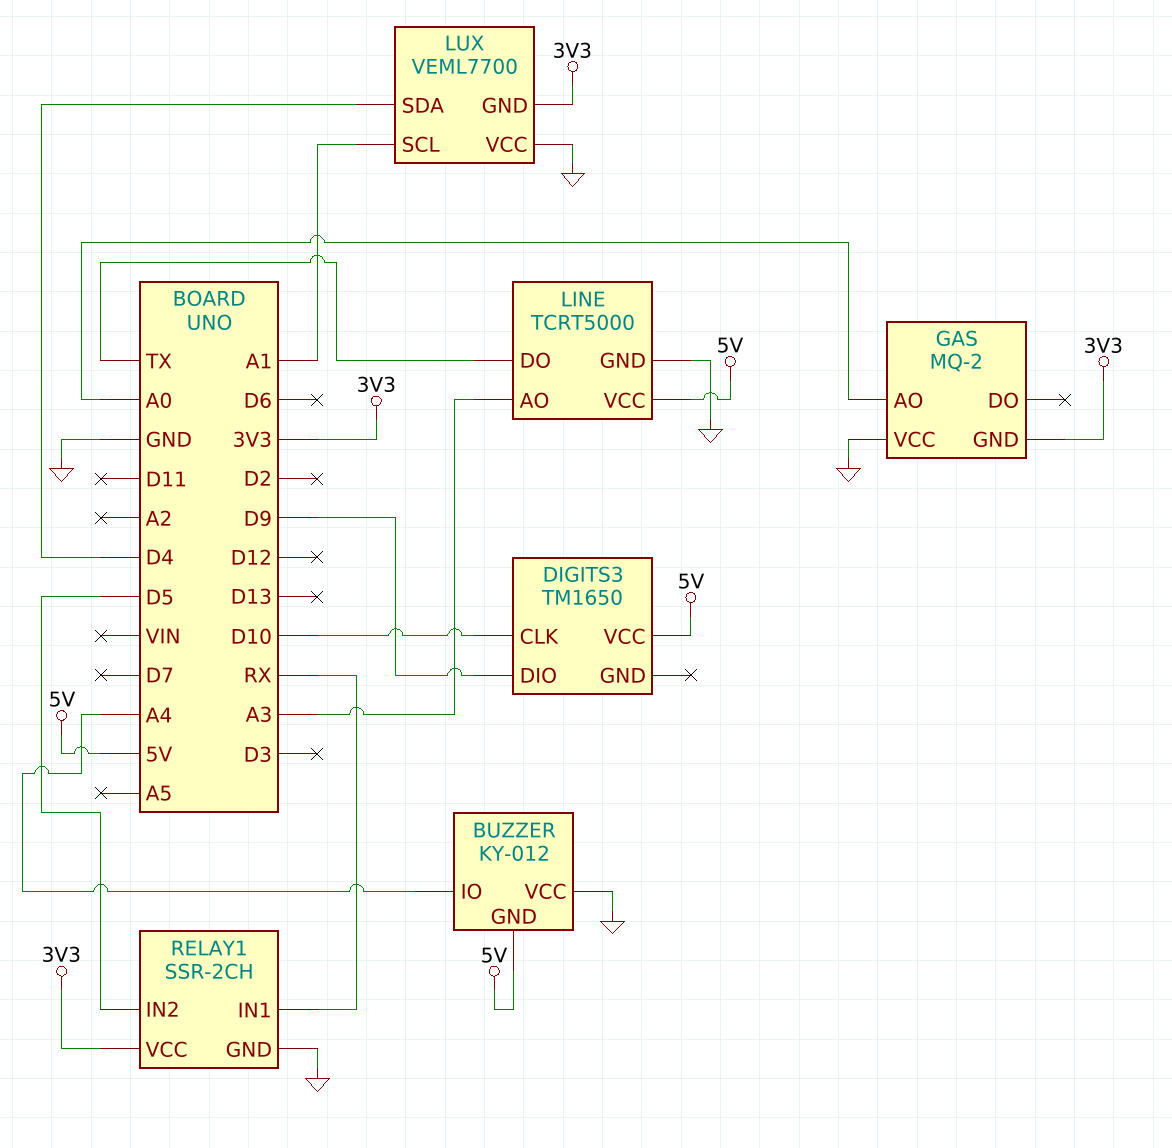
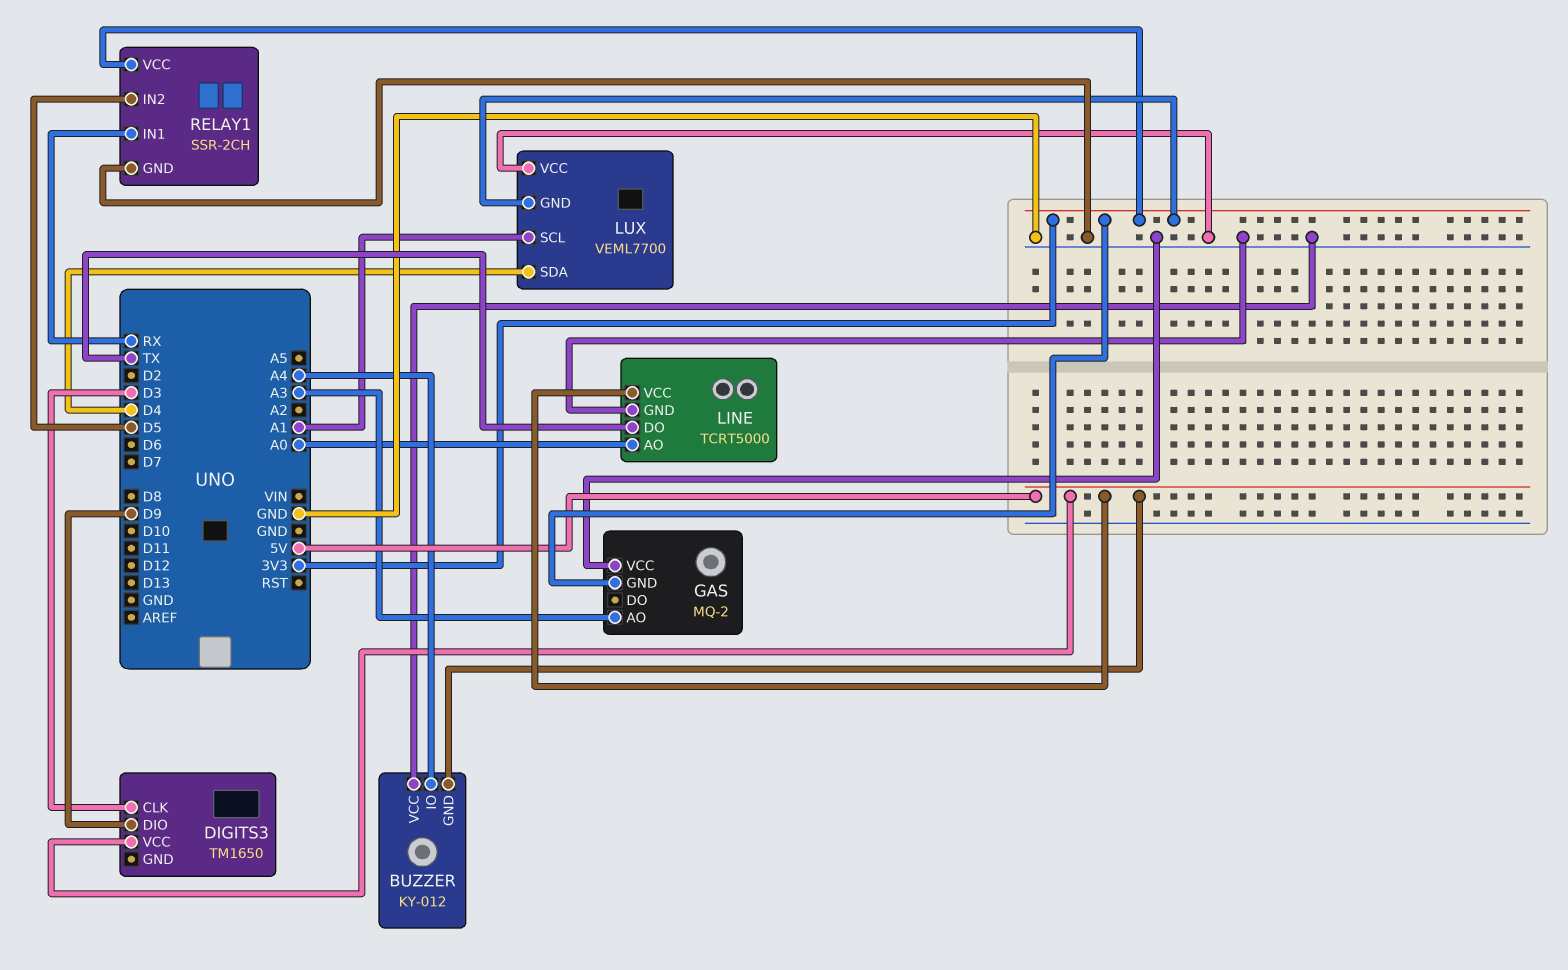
DIGITS3 pin CLK: D10 -> D3
GAS pin AO: A0 -> A3
LINE pin AO: A3 -> A0

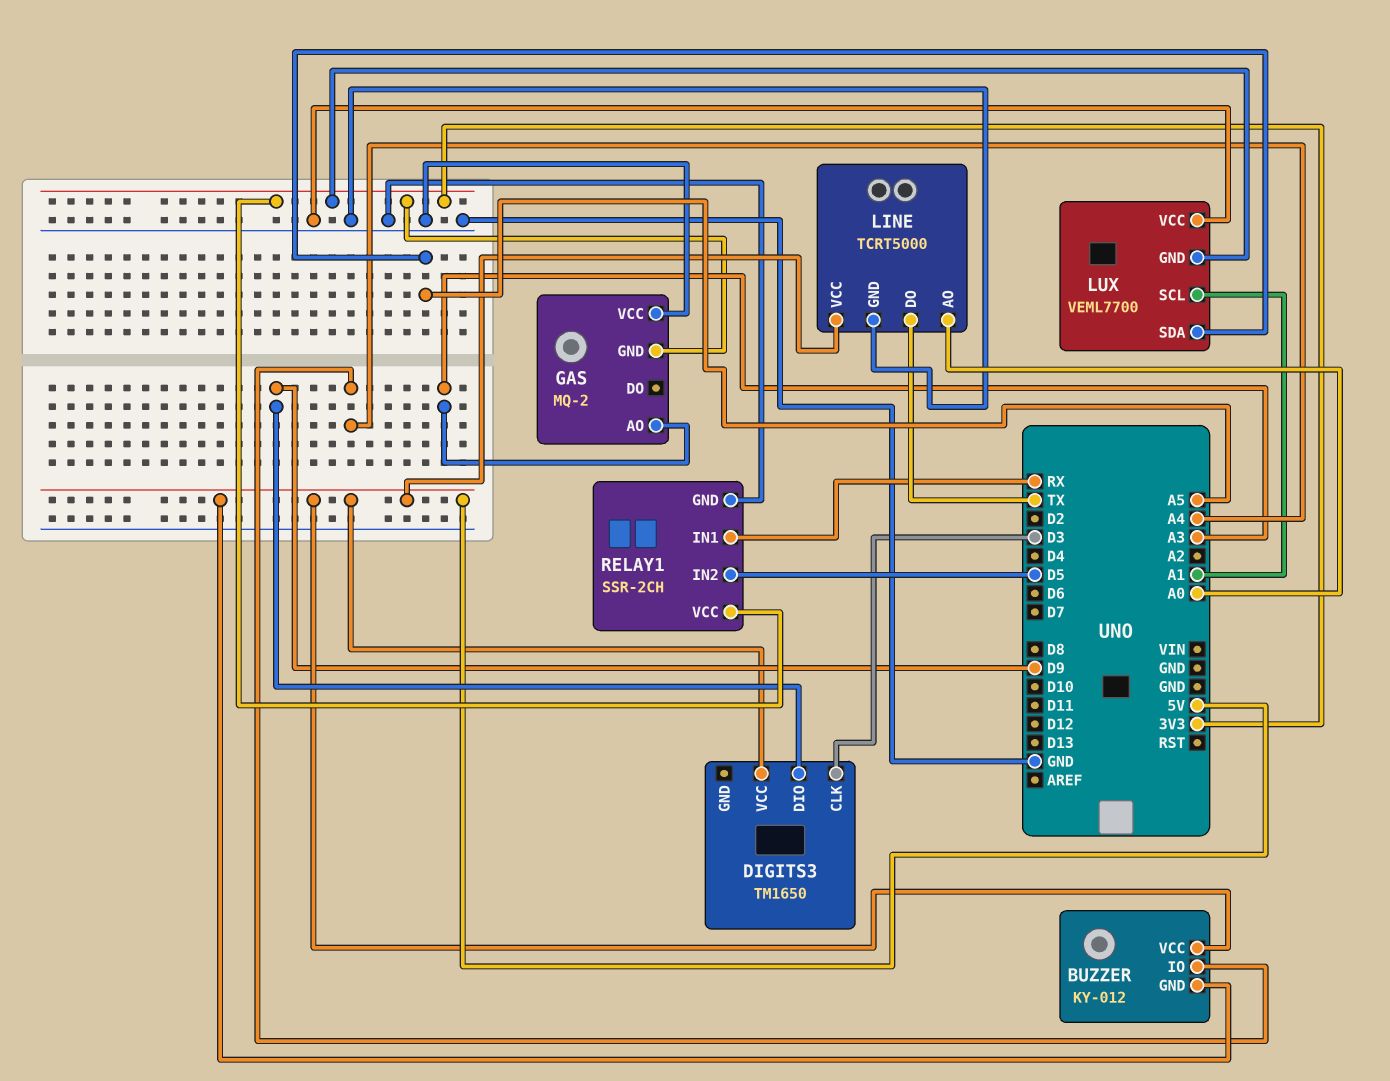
BUZZER pin VCC: GND -> 5V
LUX pin SDA: D4 -> A5

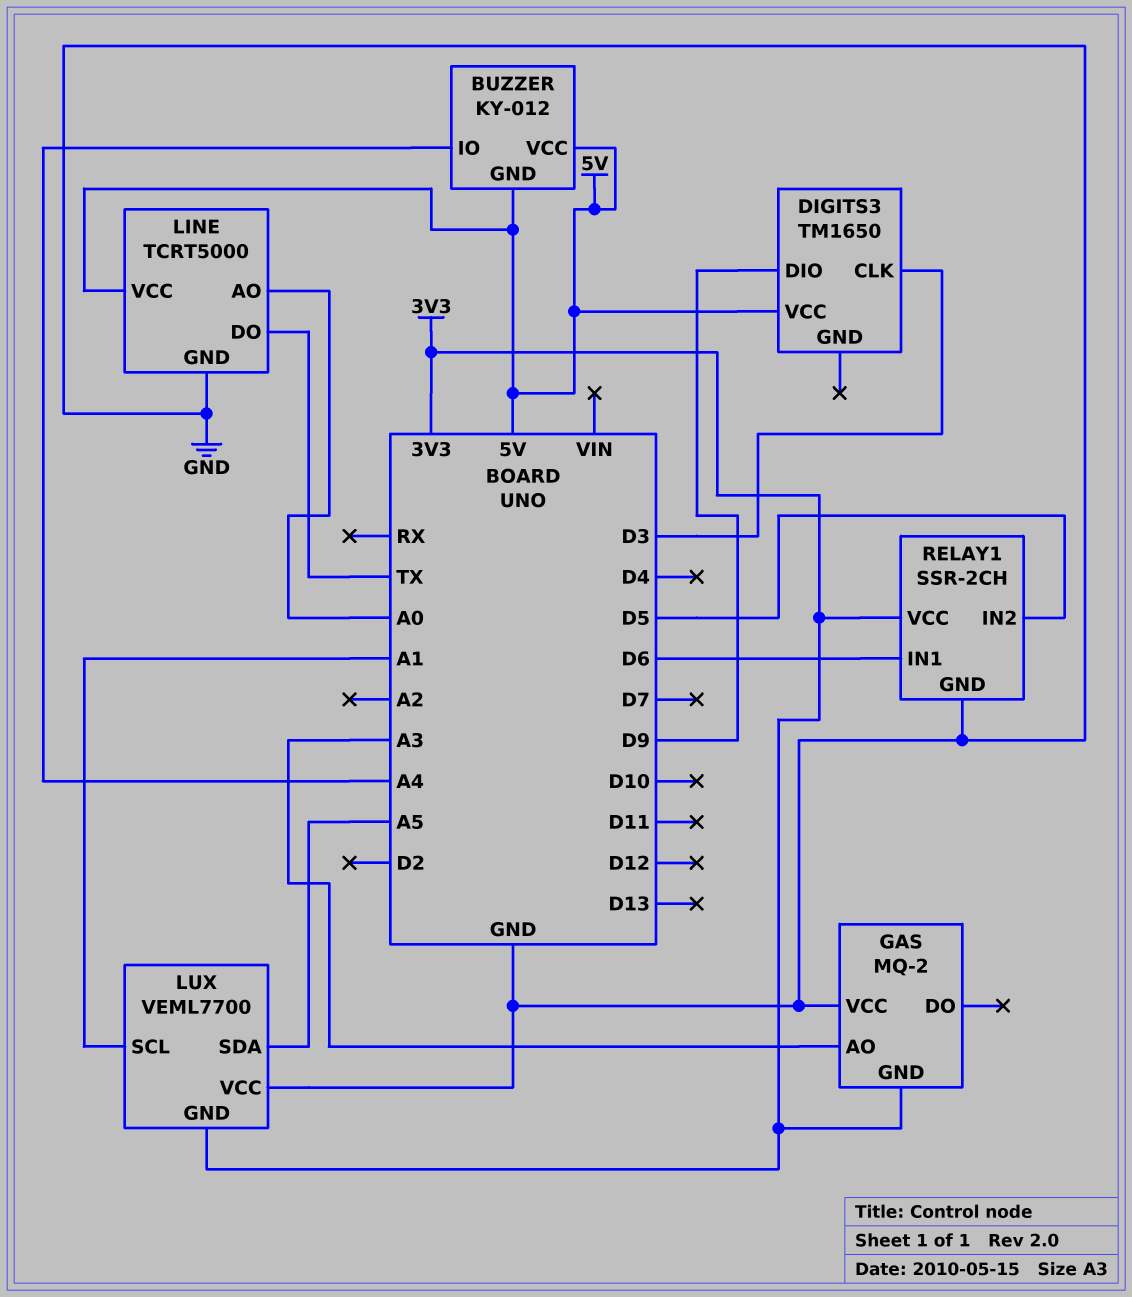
RELAY1 pin IN1: RX -> D6

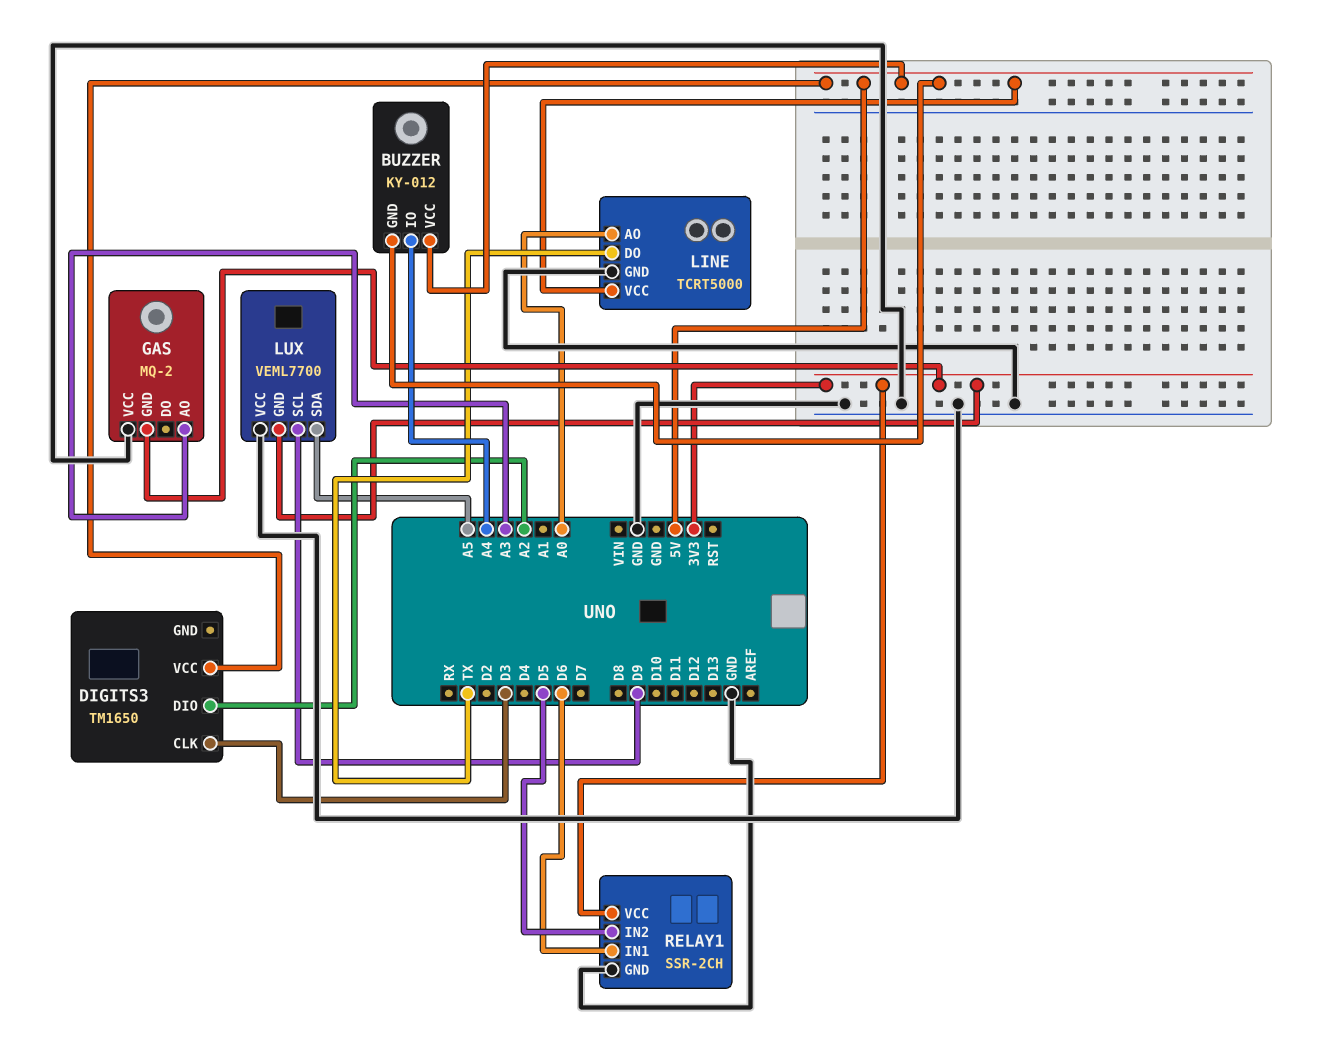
DIGITS3 pin DIO: D9 -> A2
LUX pin SCL: A1 -> D9

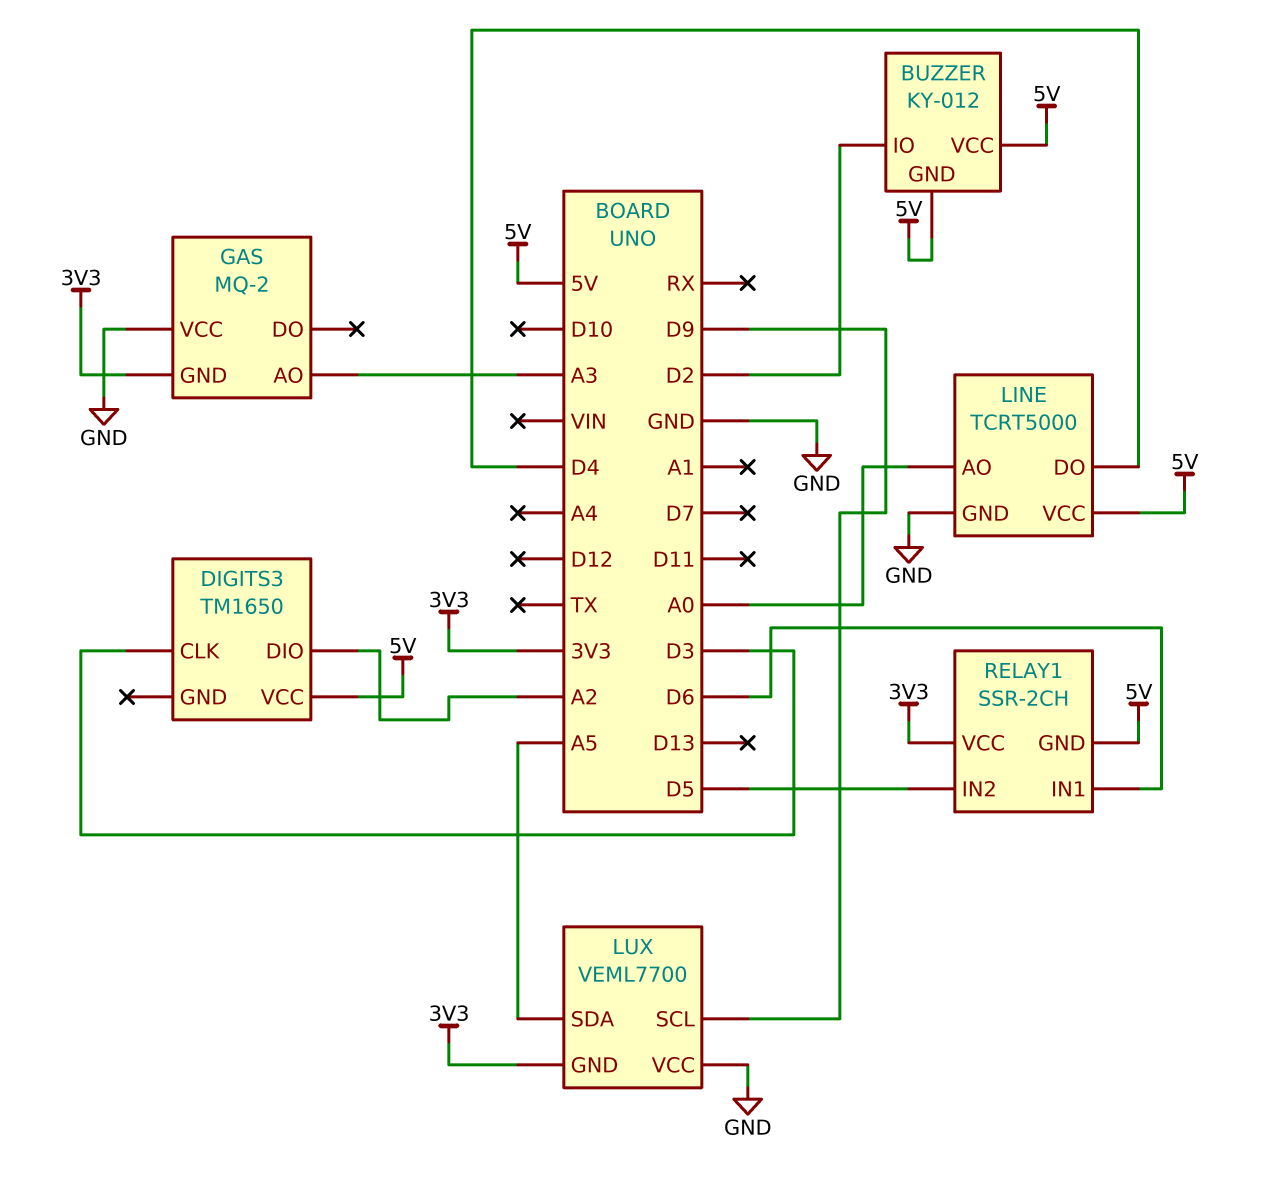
BUZZER pin IO: A4 -> D2
LINE pin DO: TX -> D4
RELAY1 pin GND: GND -> 5V

